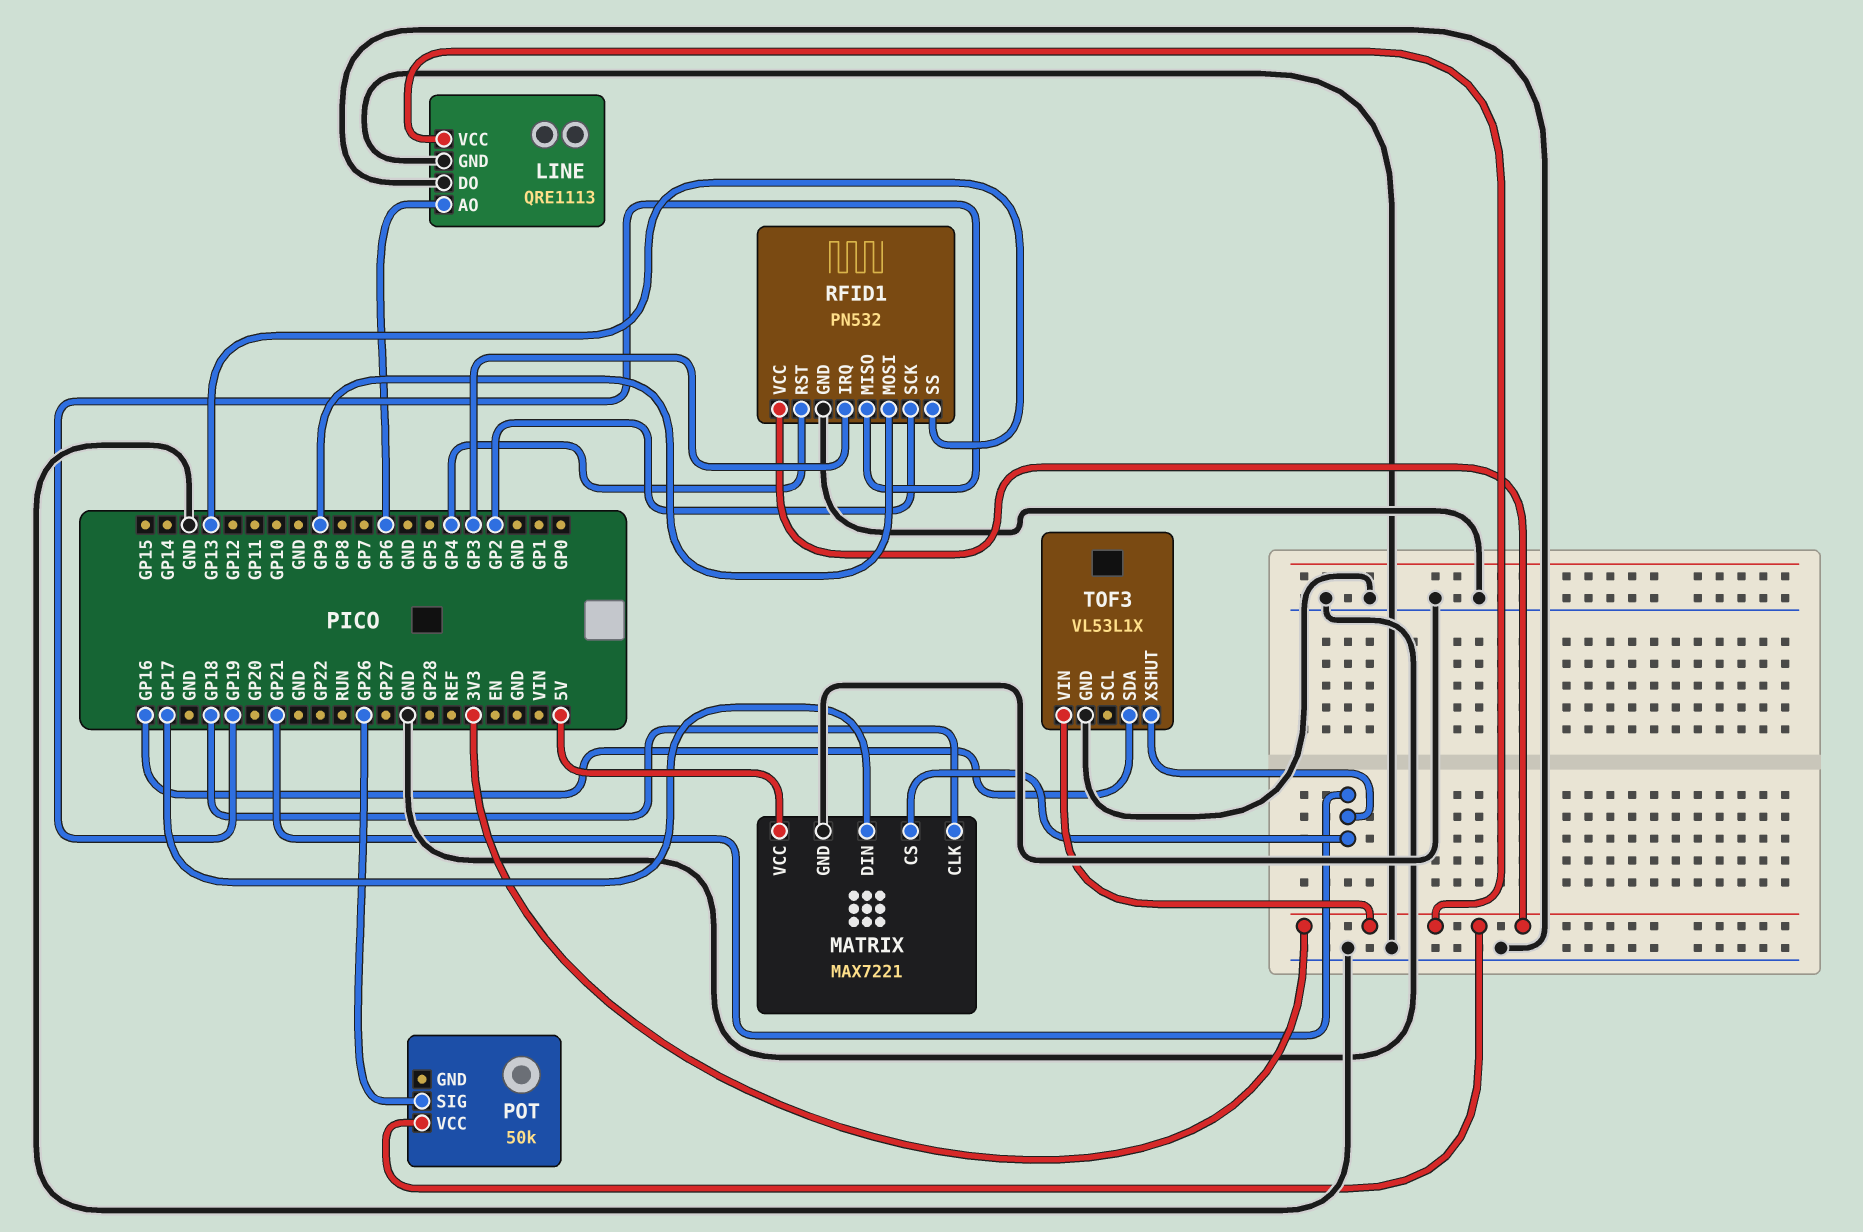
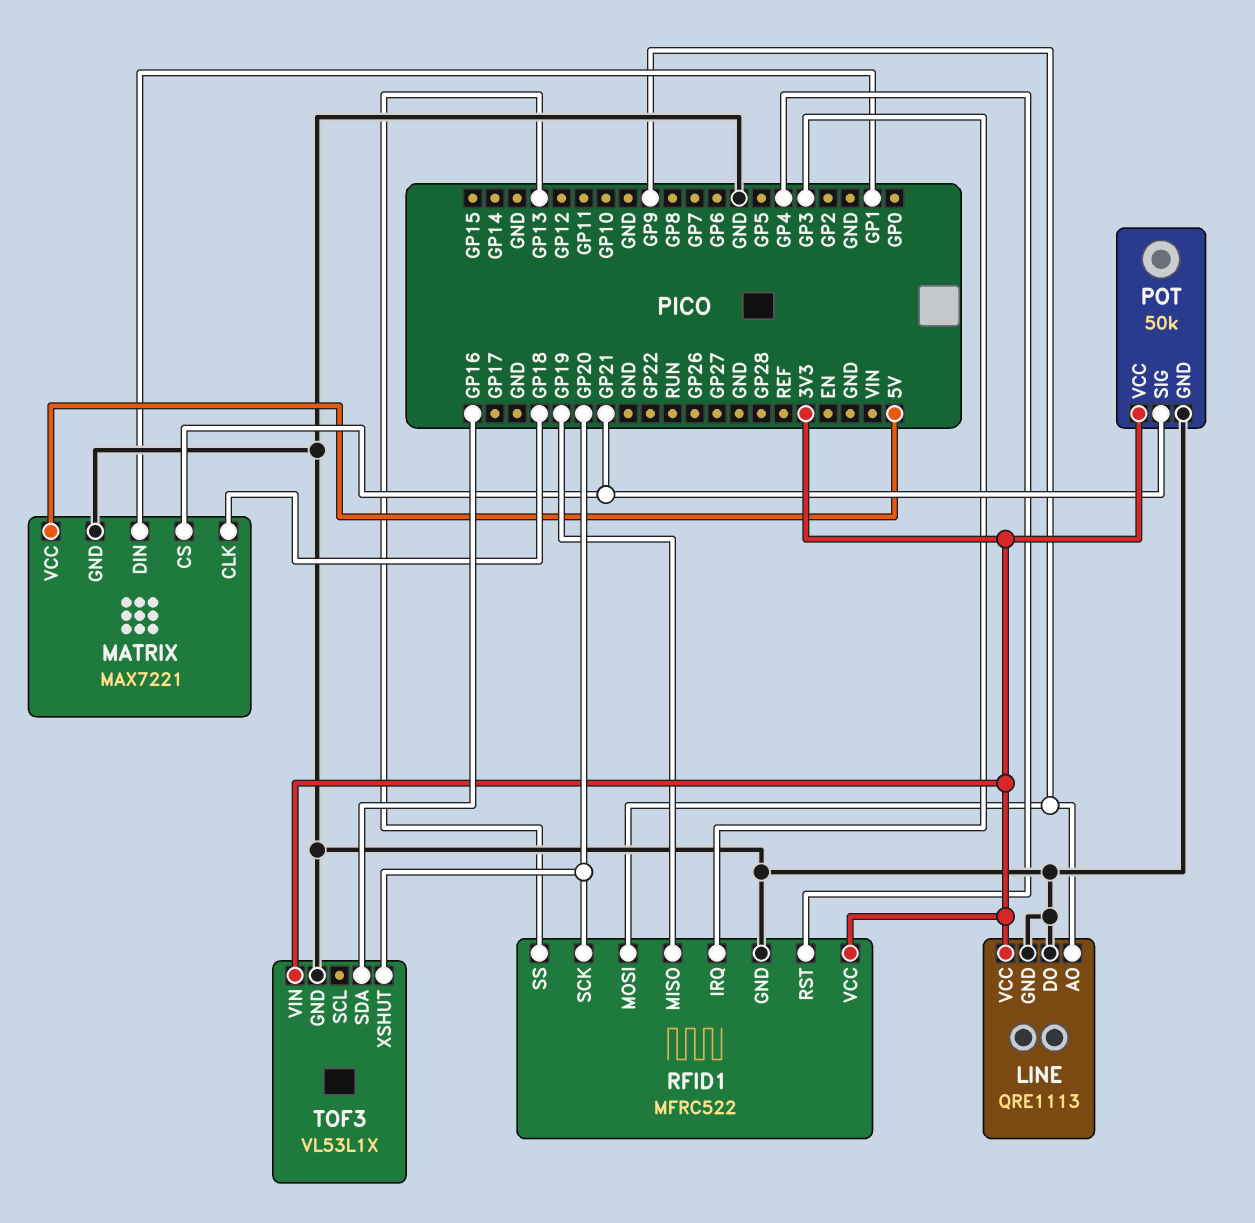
LINE pin AO: GP6 -> GP9
MATRIX pin DIN: GP17 -> GP1
POT pin GND: none -> GND
POT pin SIG: GP26 -> GP21
RFID1: PN532 -> MFRC522
RFID1 pin SCK: GP2 -> GP20
TOF3 pin XSHUT: GP21 -> GP20

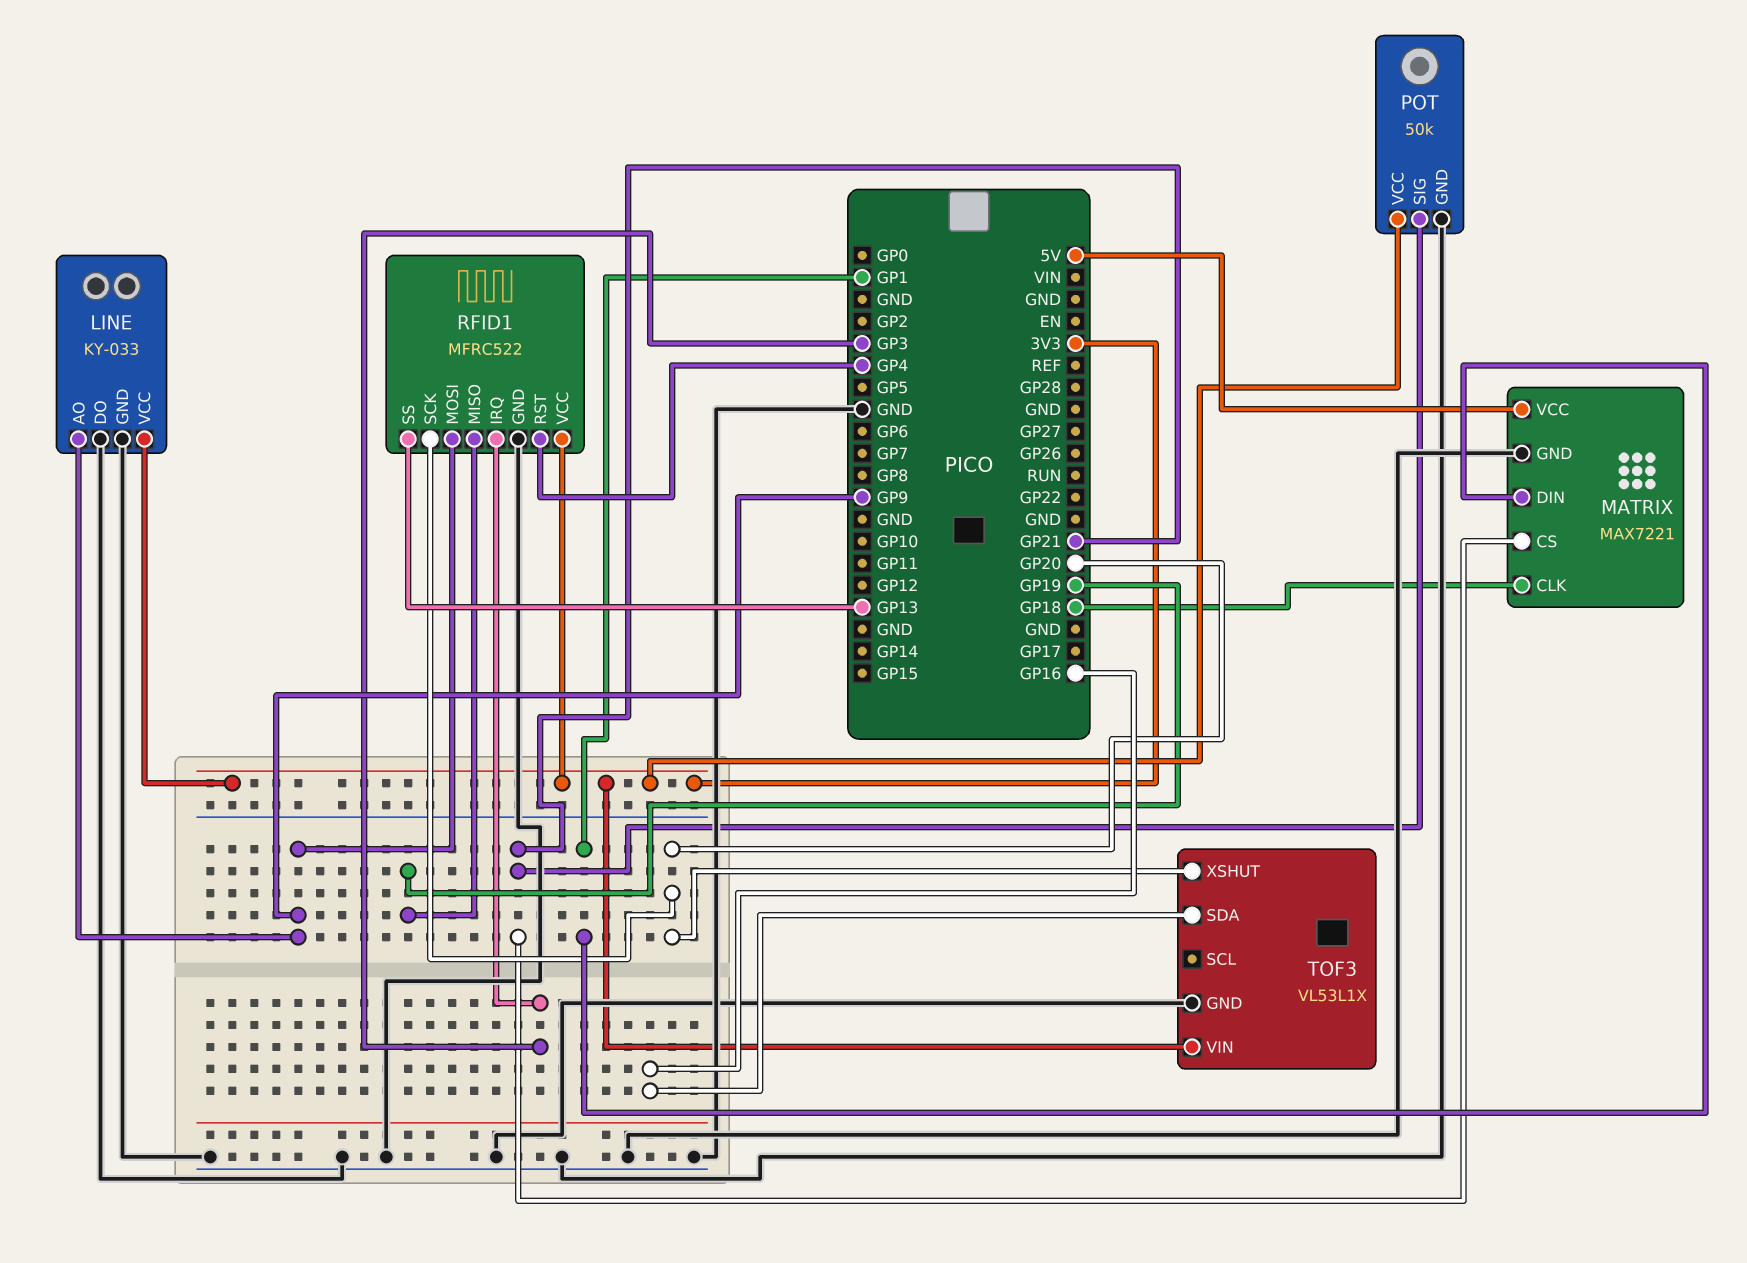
LINE: QRE1113 -> KY-033

